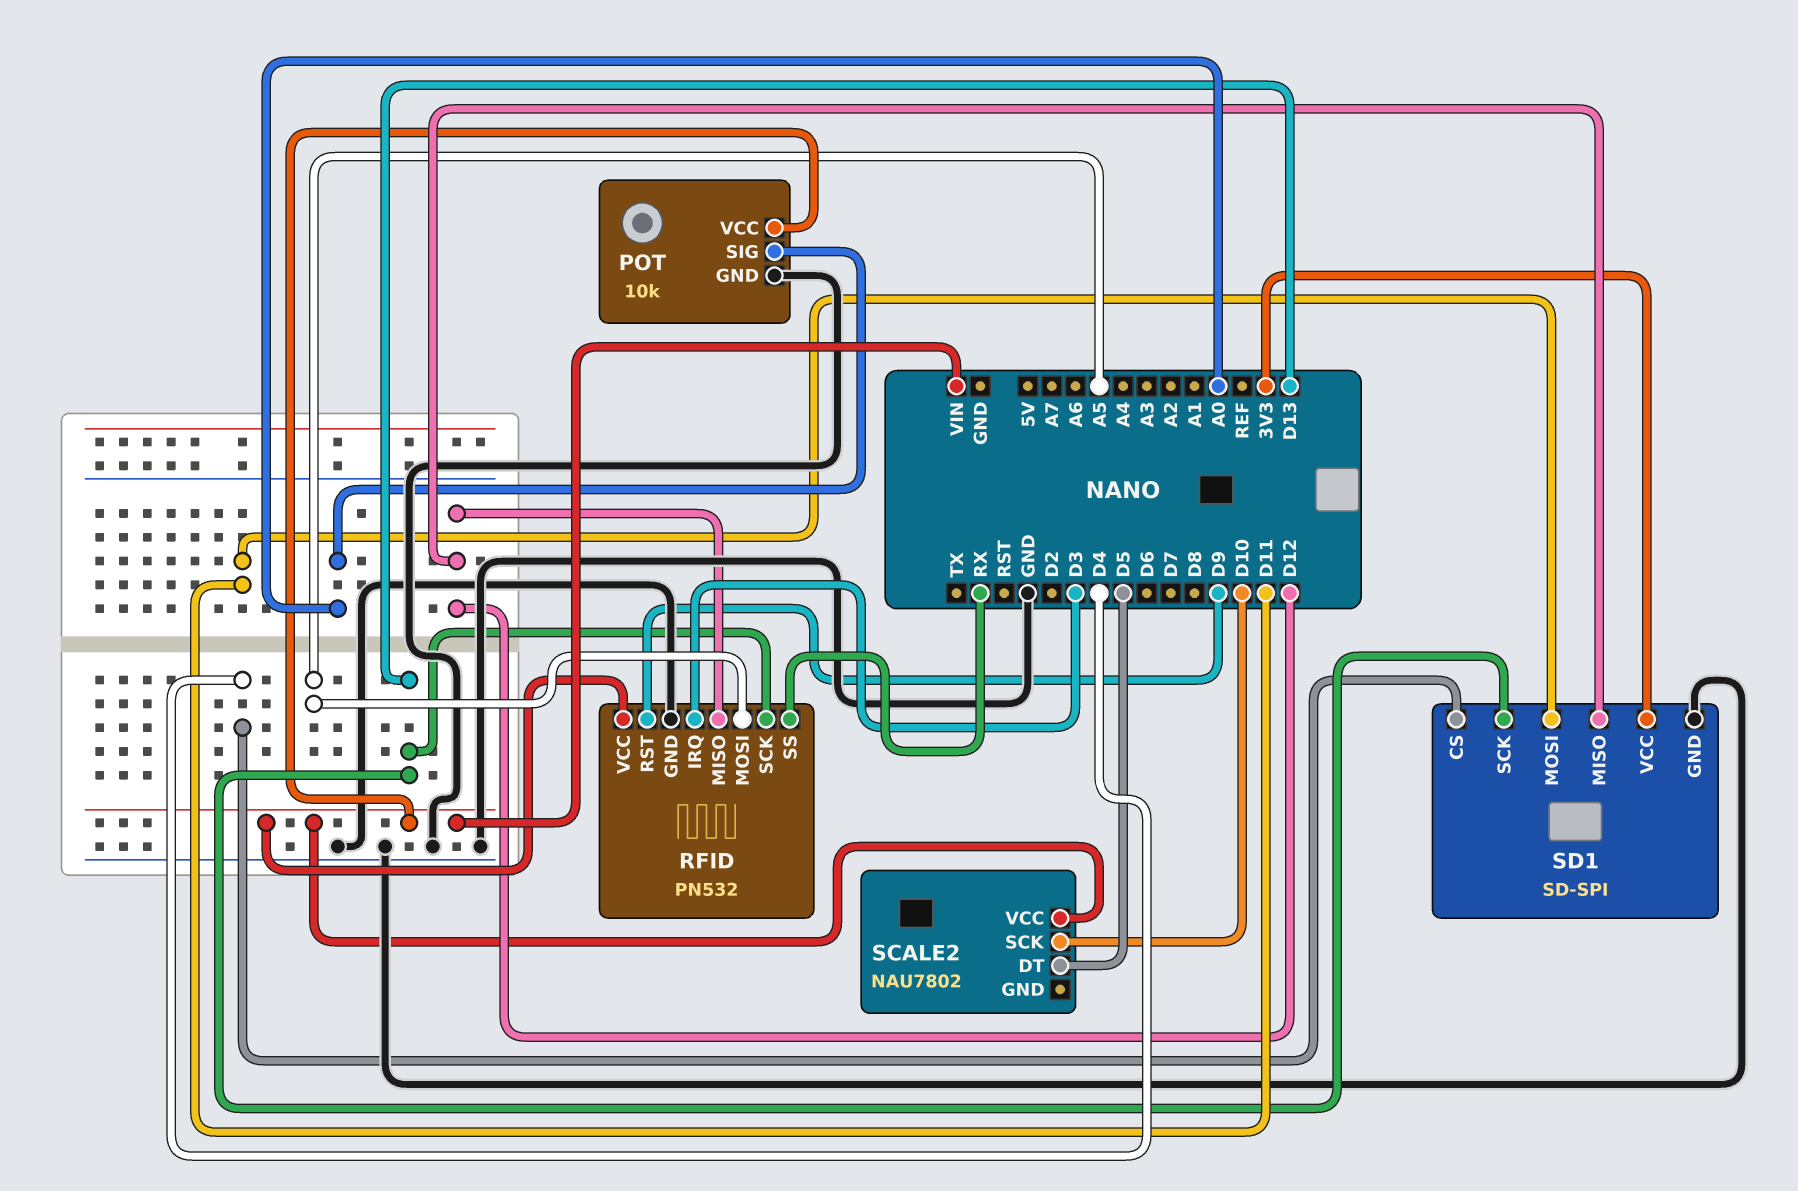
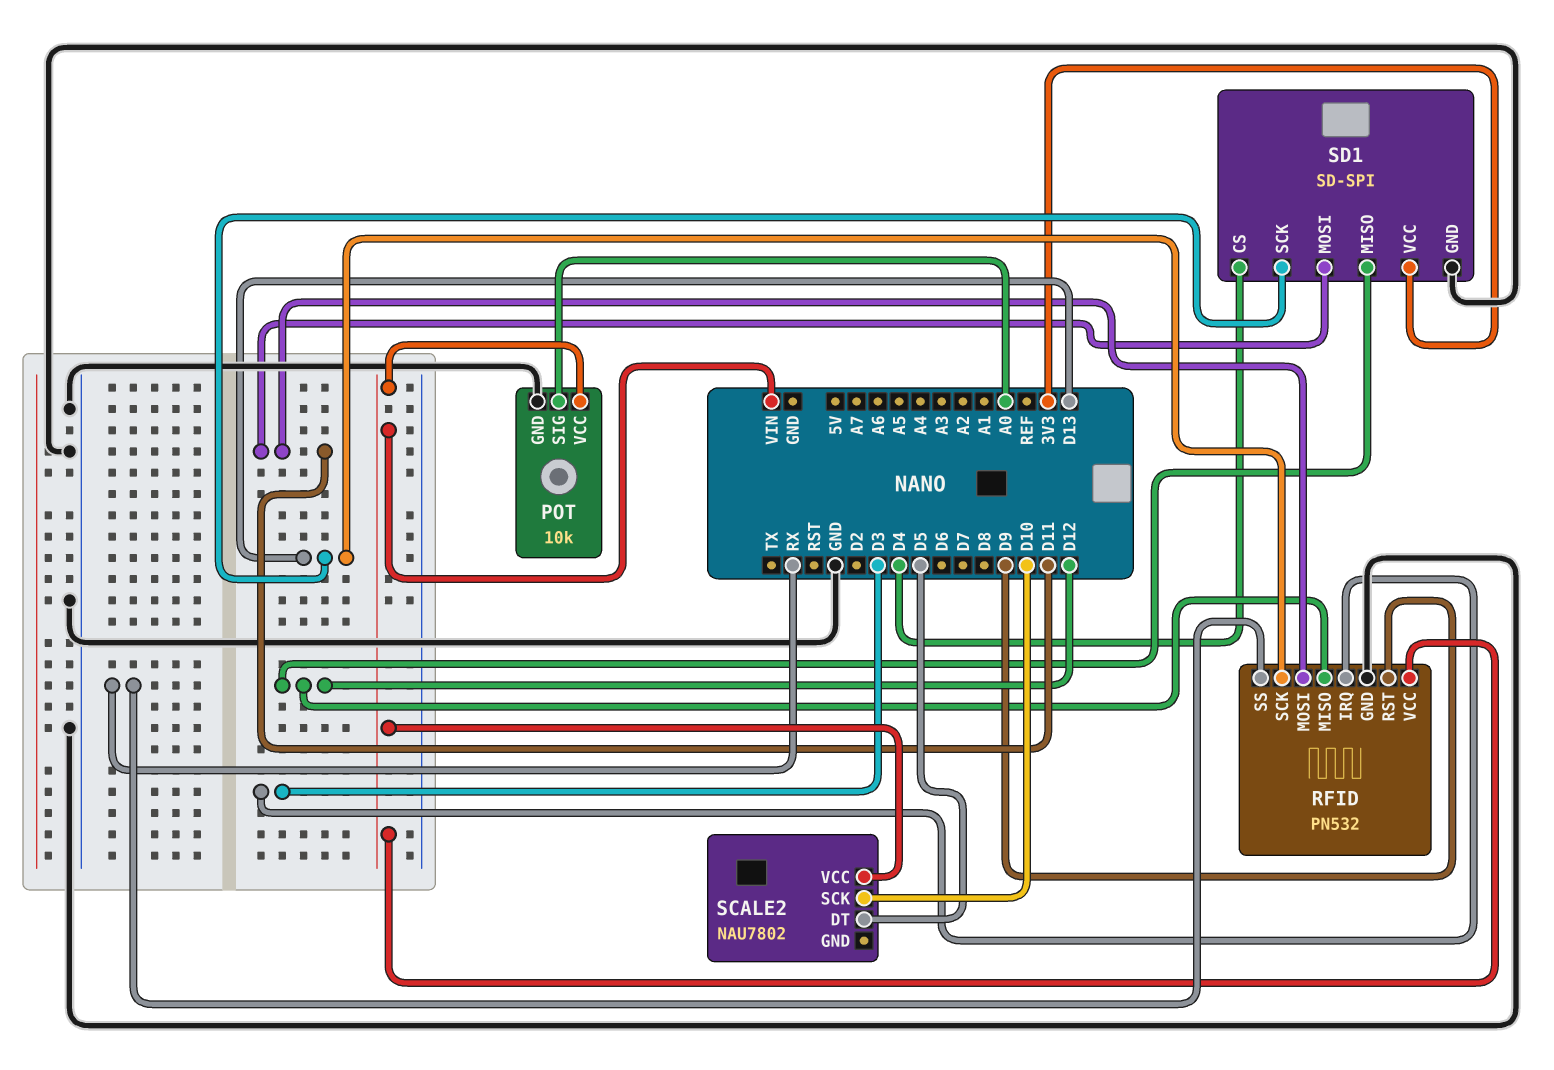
RFID pin MOSI: A5 -> D11

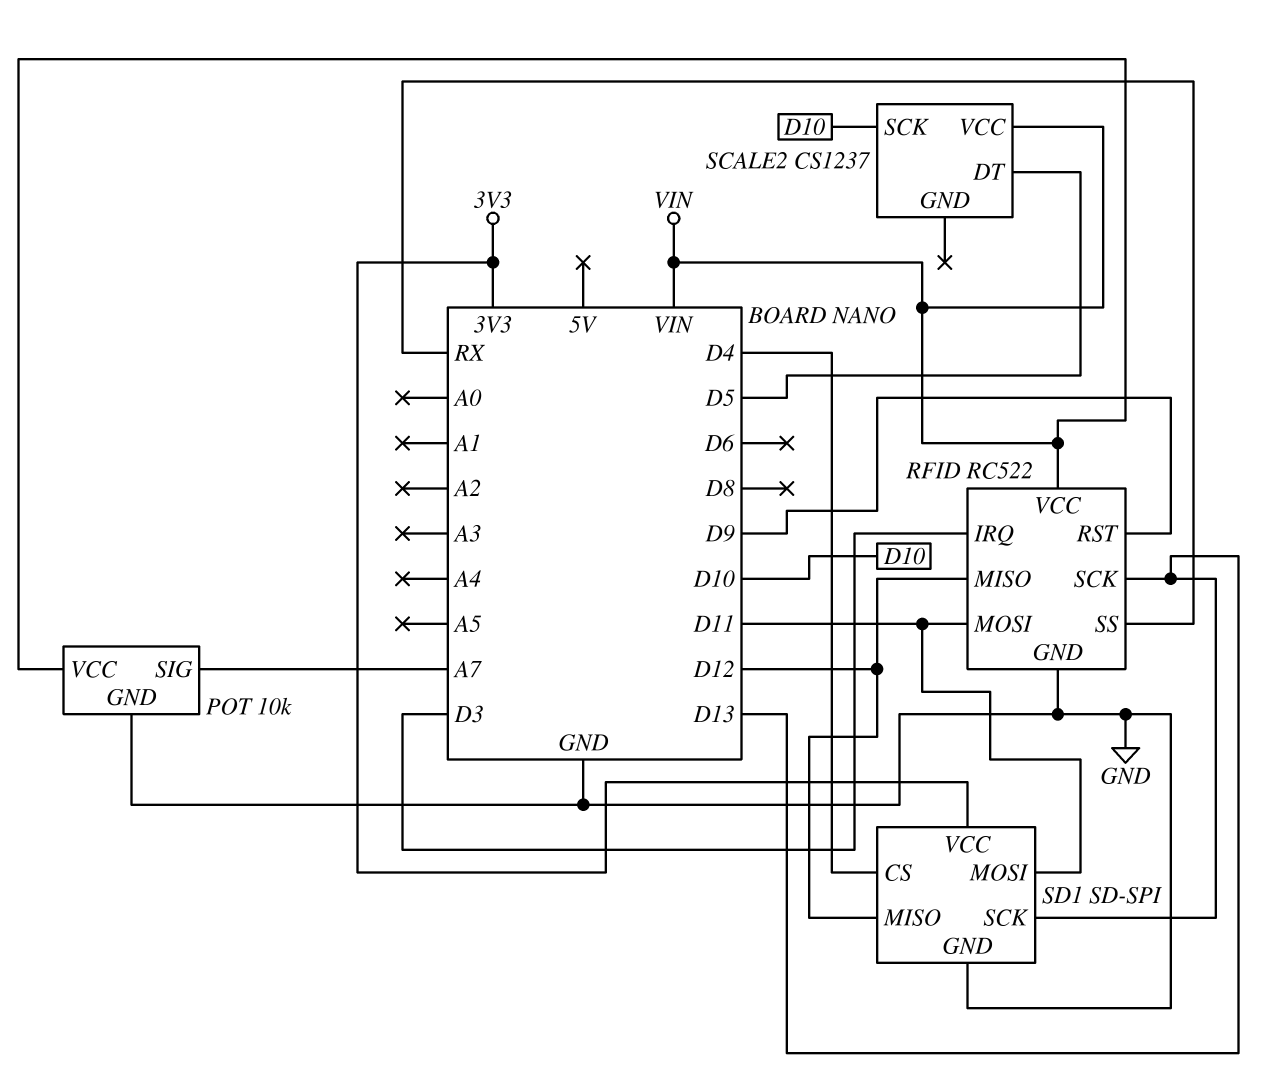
POT pin SIG: A0 -> A7
RFID: PN532 -> RC522
SCALE2: NAU7802 -> CS1237

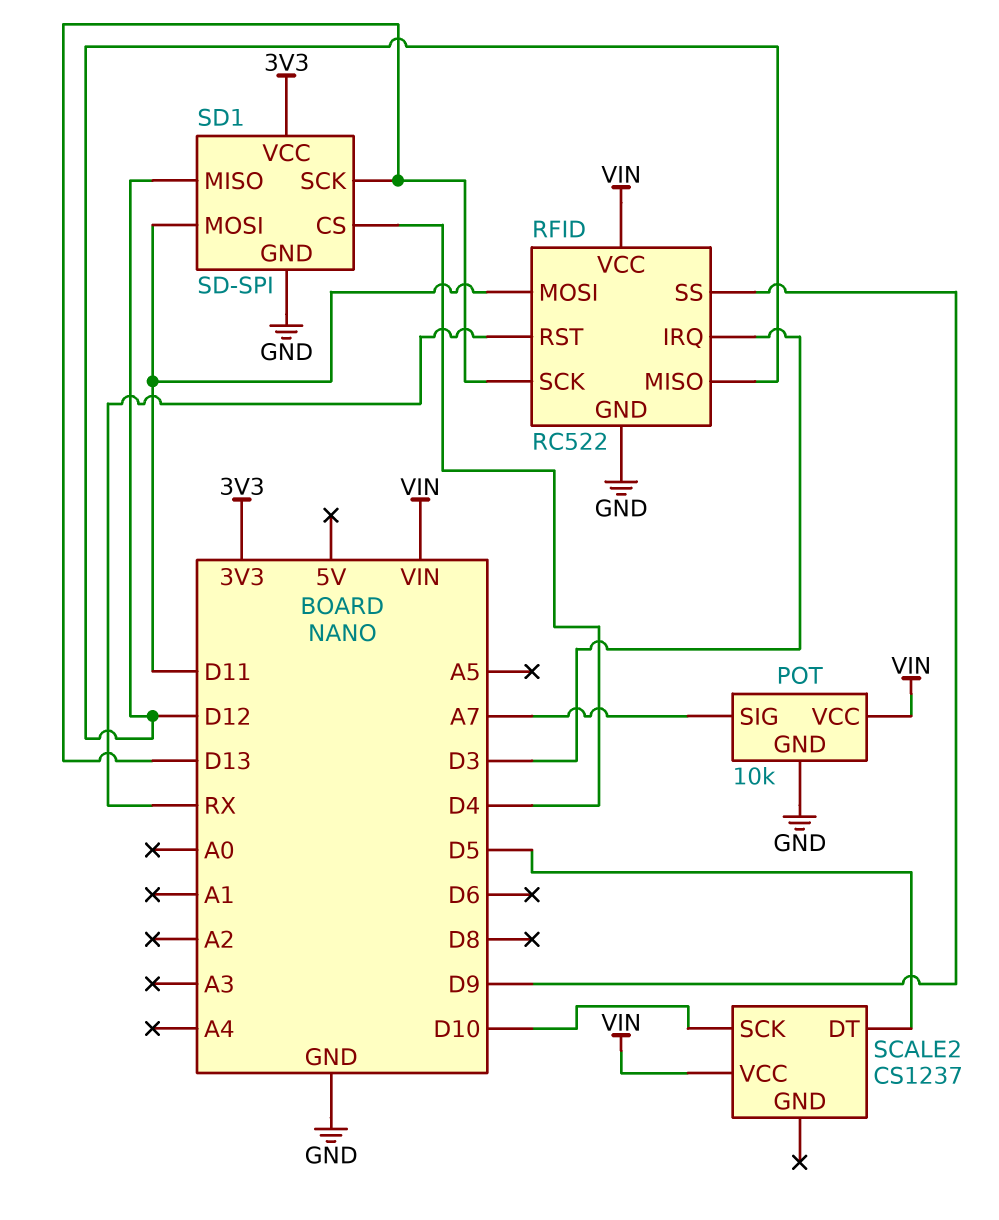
RFID pin RST: D9 -> RX
RFID pin SS: RX -> D9

